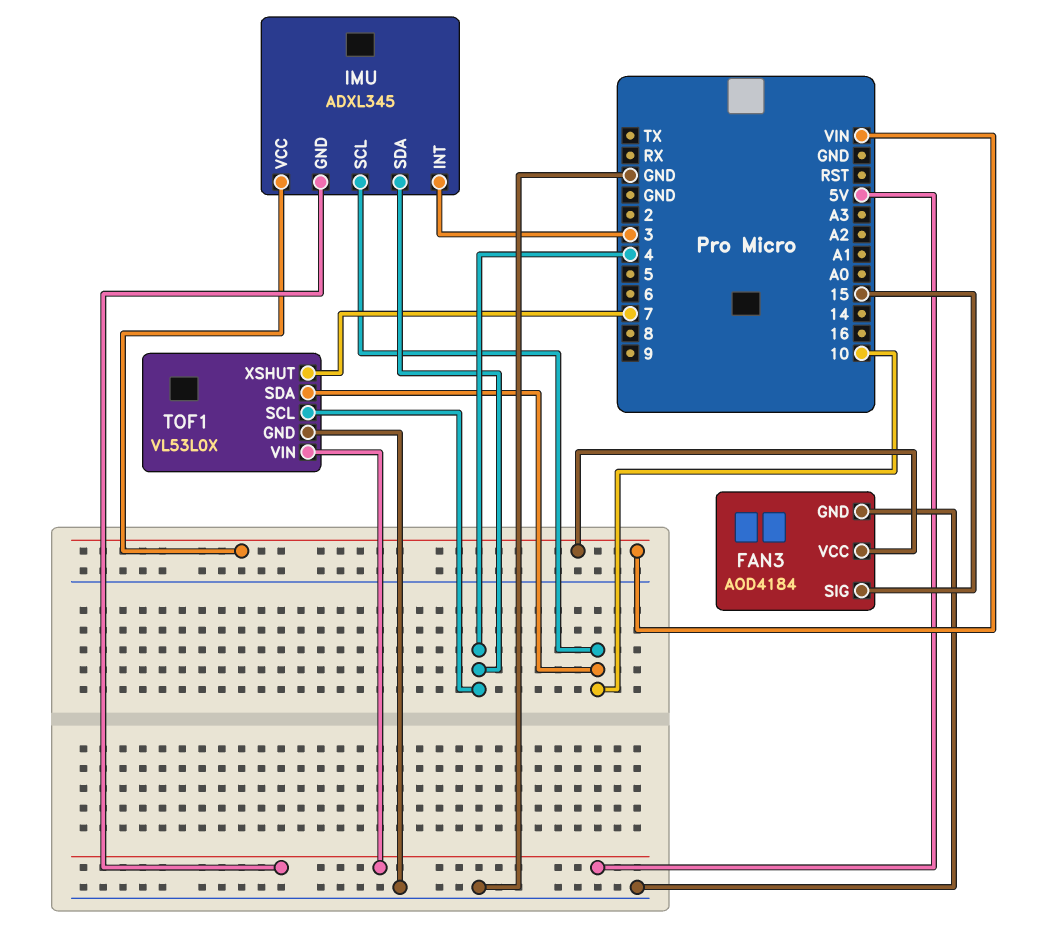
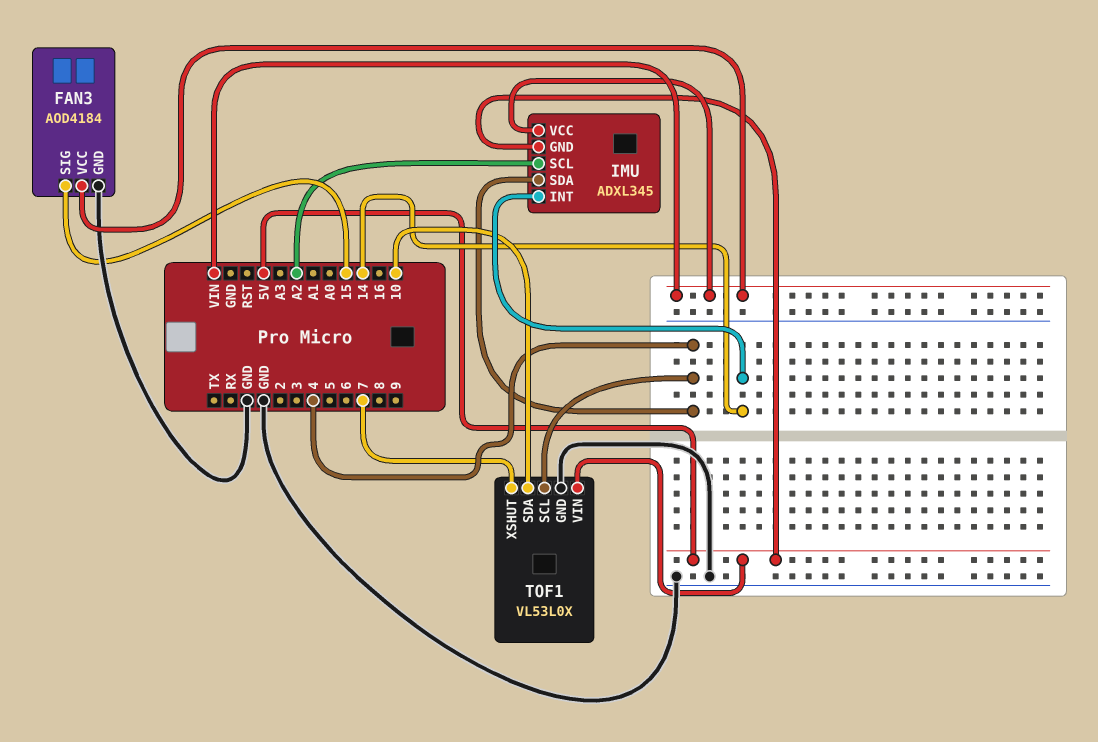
IMU pin INT: 3 -> 14
IMU pin SCL: 10 -> A2

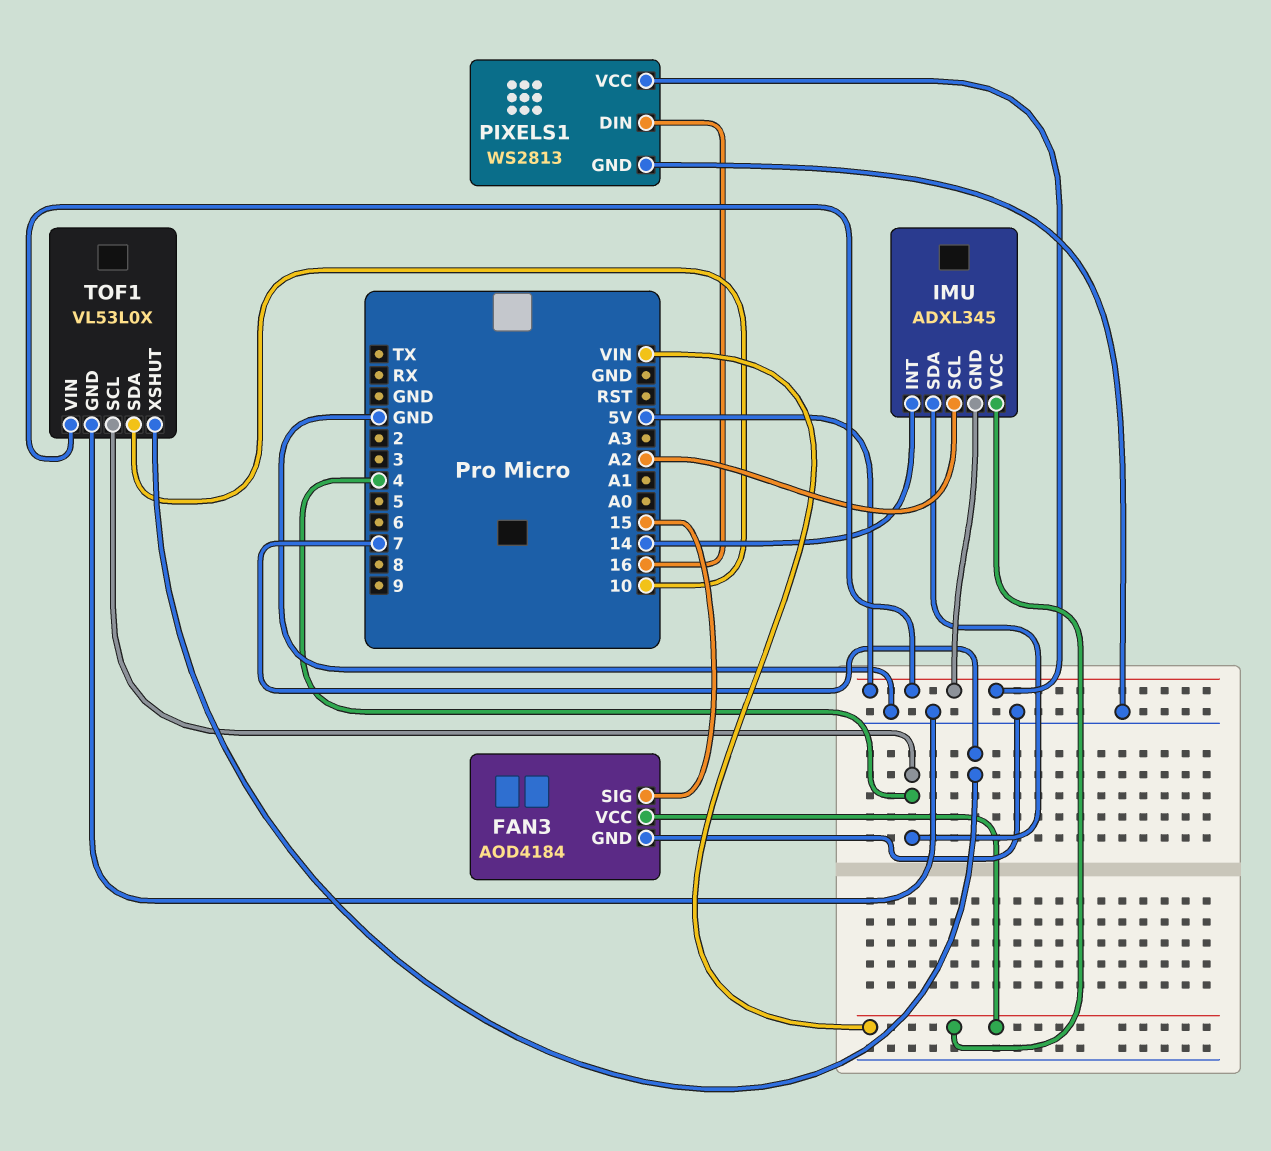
PIXELS1: none -> WS2813
PIXELS1 pin DIN: none -> 16
PIXELS1 pin GND: none -> GND
PIXELS1 pin VCC: none -> 5V

